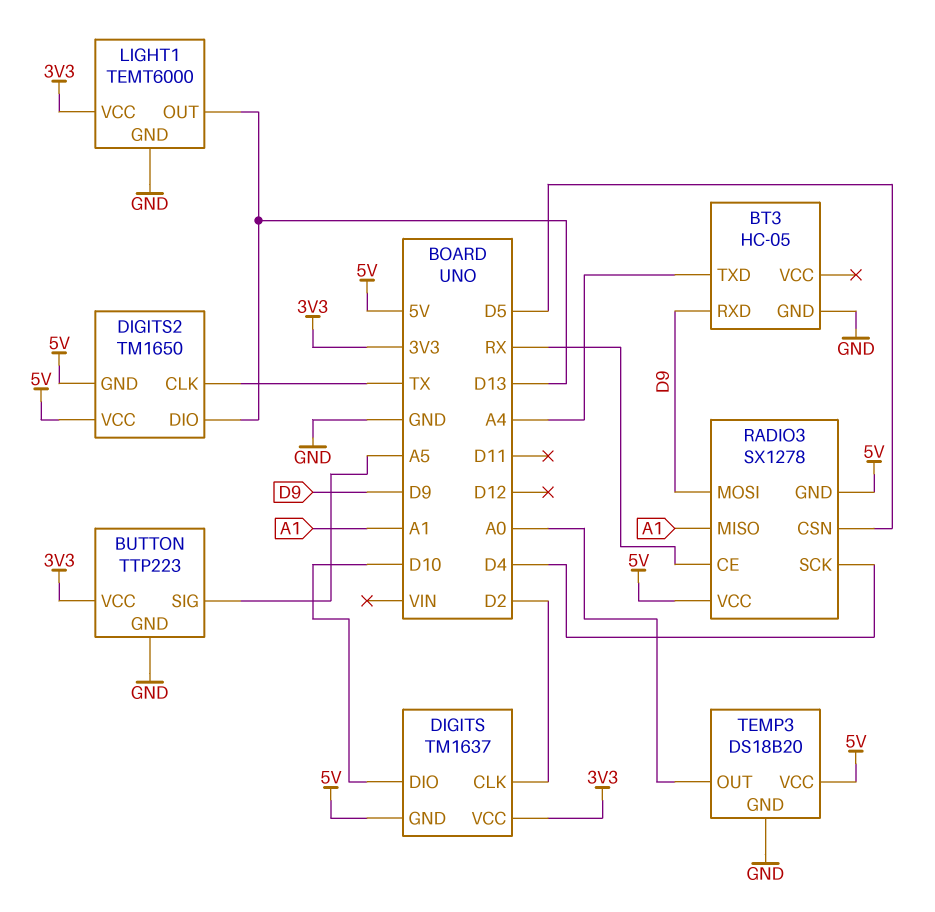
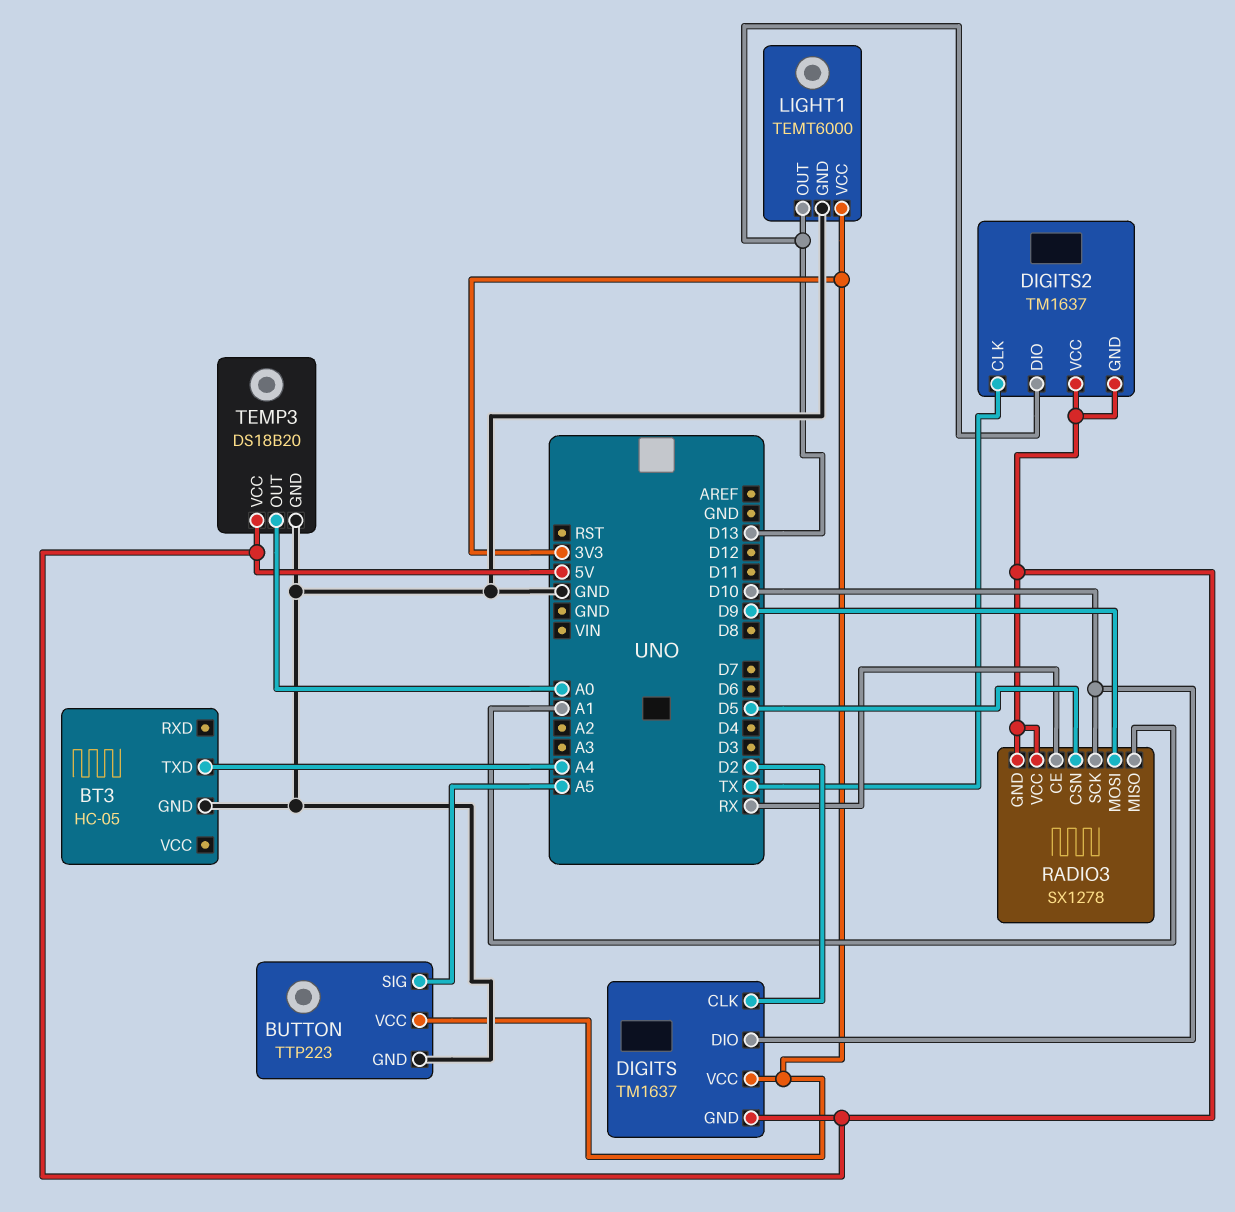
BT3 pin RXD: D9 -> none
DIGITS2: TM1650 -> TM1637
RADIO3 pin SCK: D4 -> D10

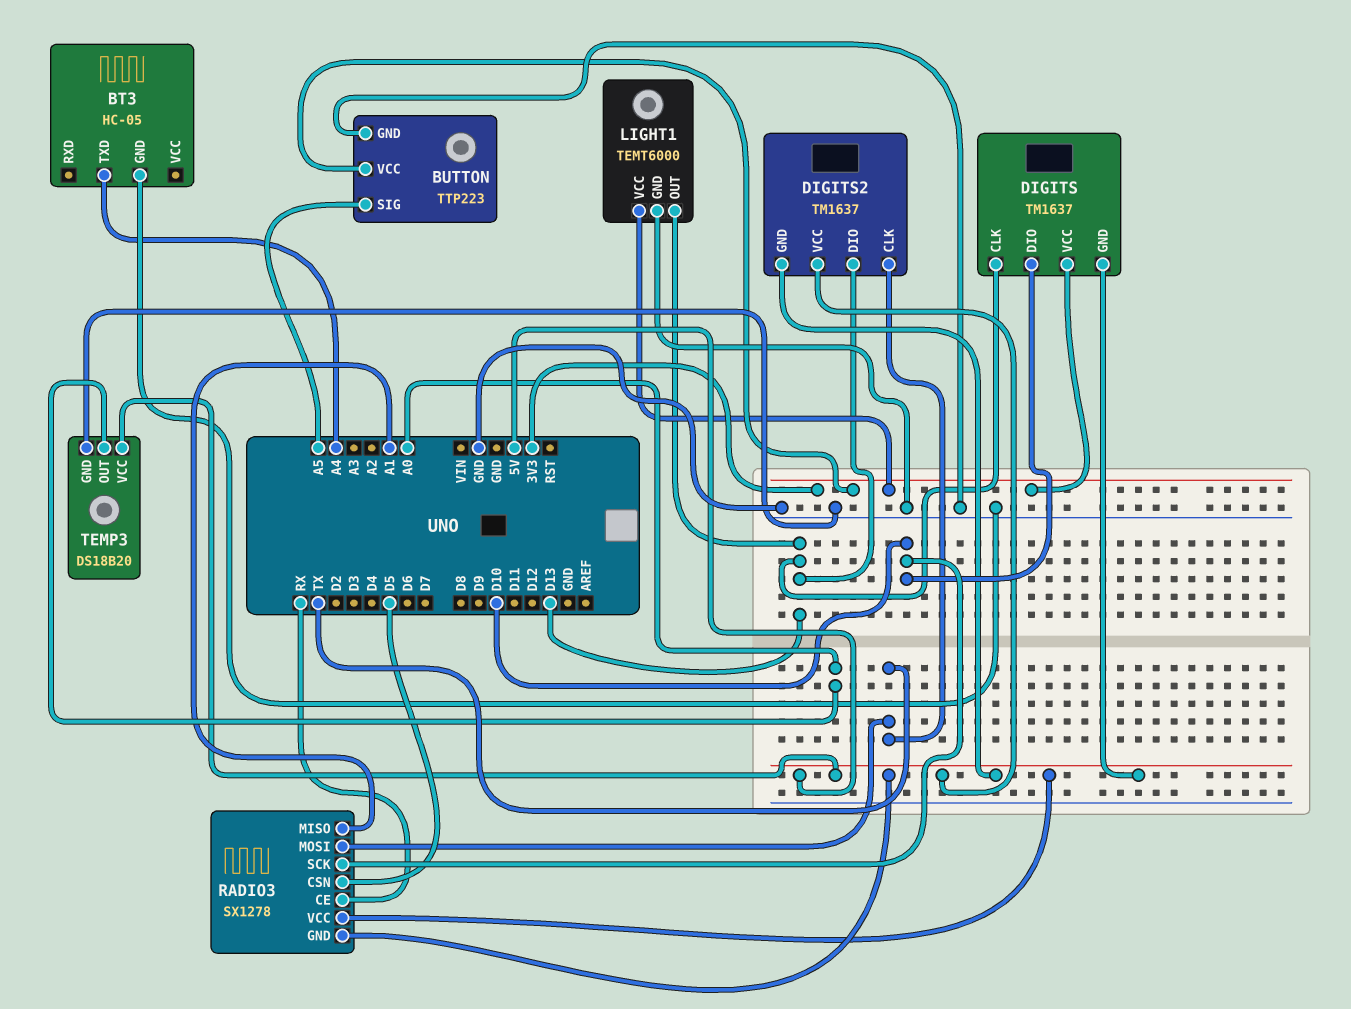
DIGITS pin CLK: D2 -> D13
RADIO3 pin MOSI: D9 -> TX

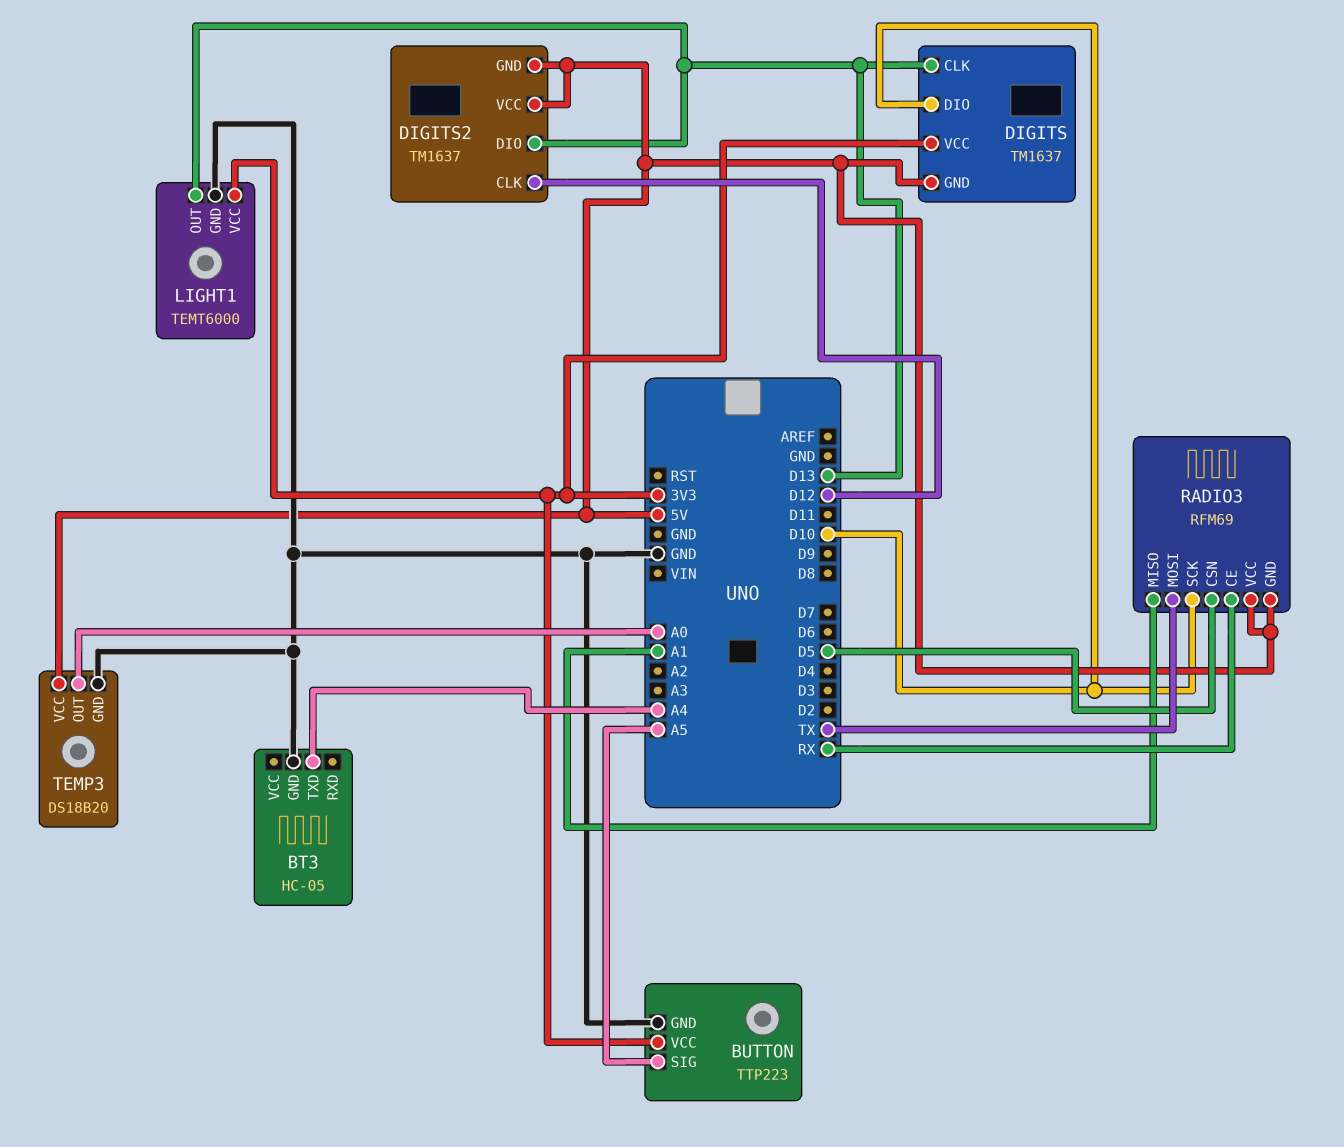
DIGITS2 pin CLK: TX -> D12
RADIO3: SX1278 -> RFM69

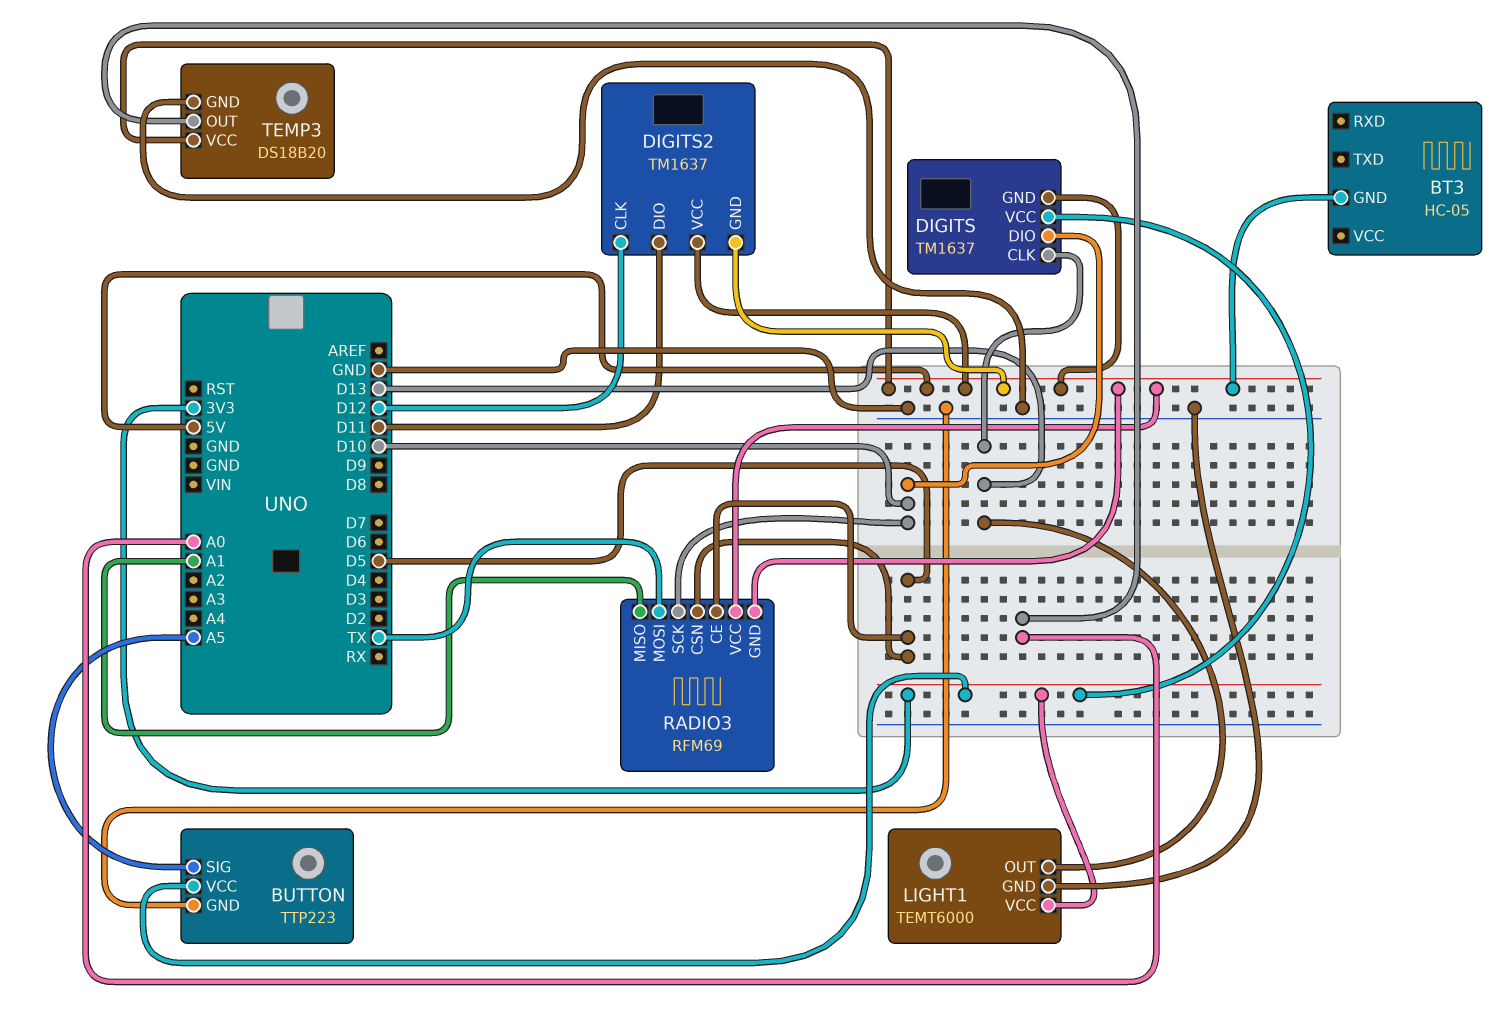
BT3 pin GND: GND -> 5V
BT3 pin TXD: A4 -> none
DIGITS2 pin DIO: D13 -> D11
RADIO3 pin CE: RX -> D5

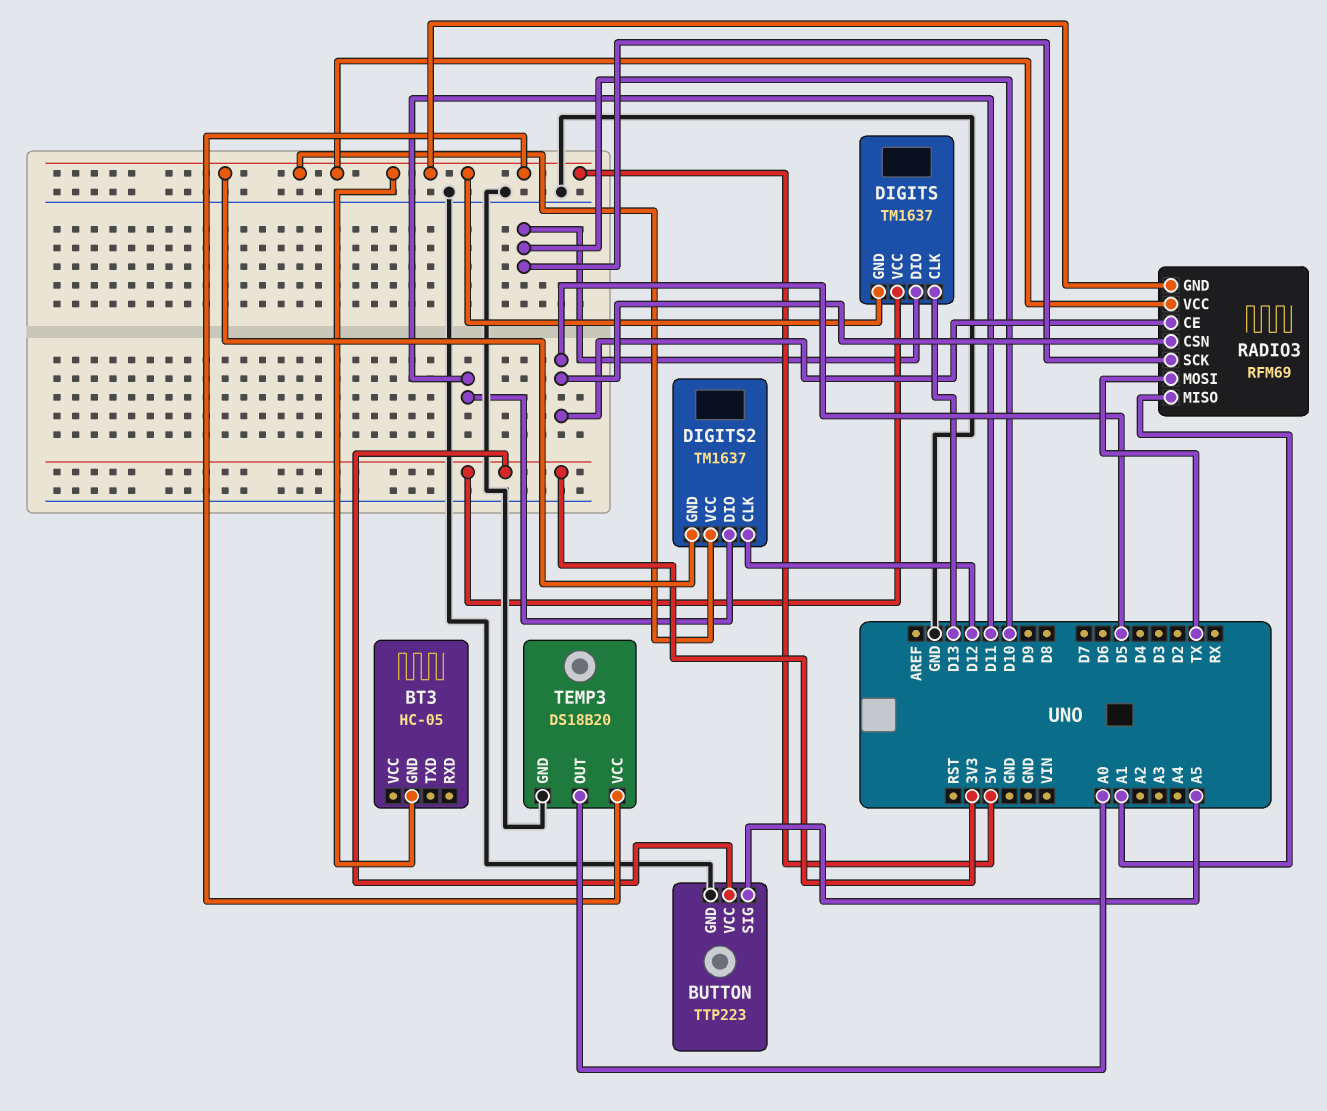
LIGHT1: TEMT6000 -> none
LIGHT1 pin GND: GND -> none
LIGHT1 pin OUT: D13 -> none
LIGHT1 pin VCC: 3V3 -> none

